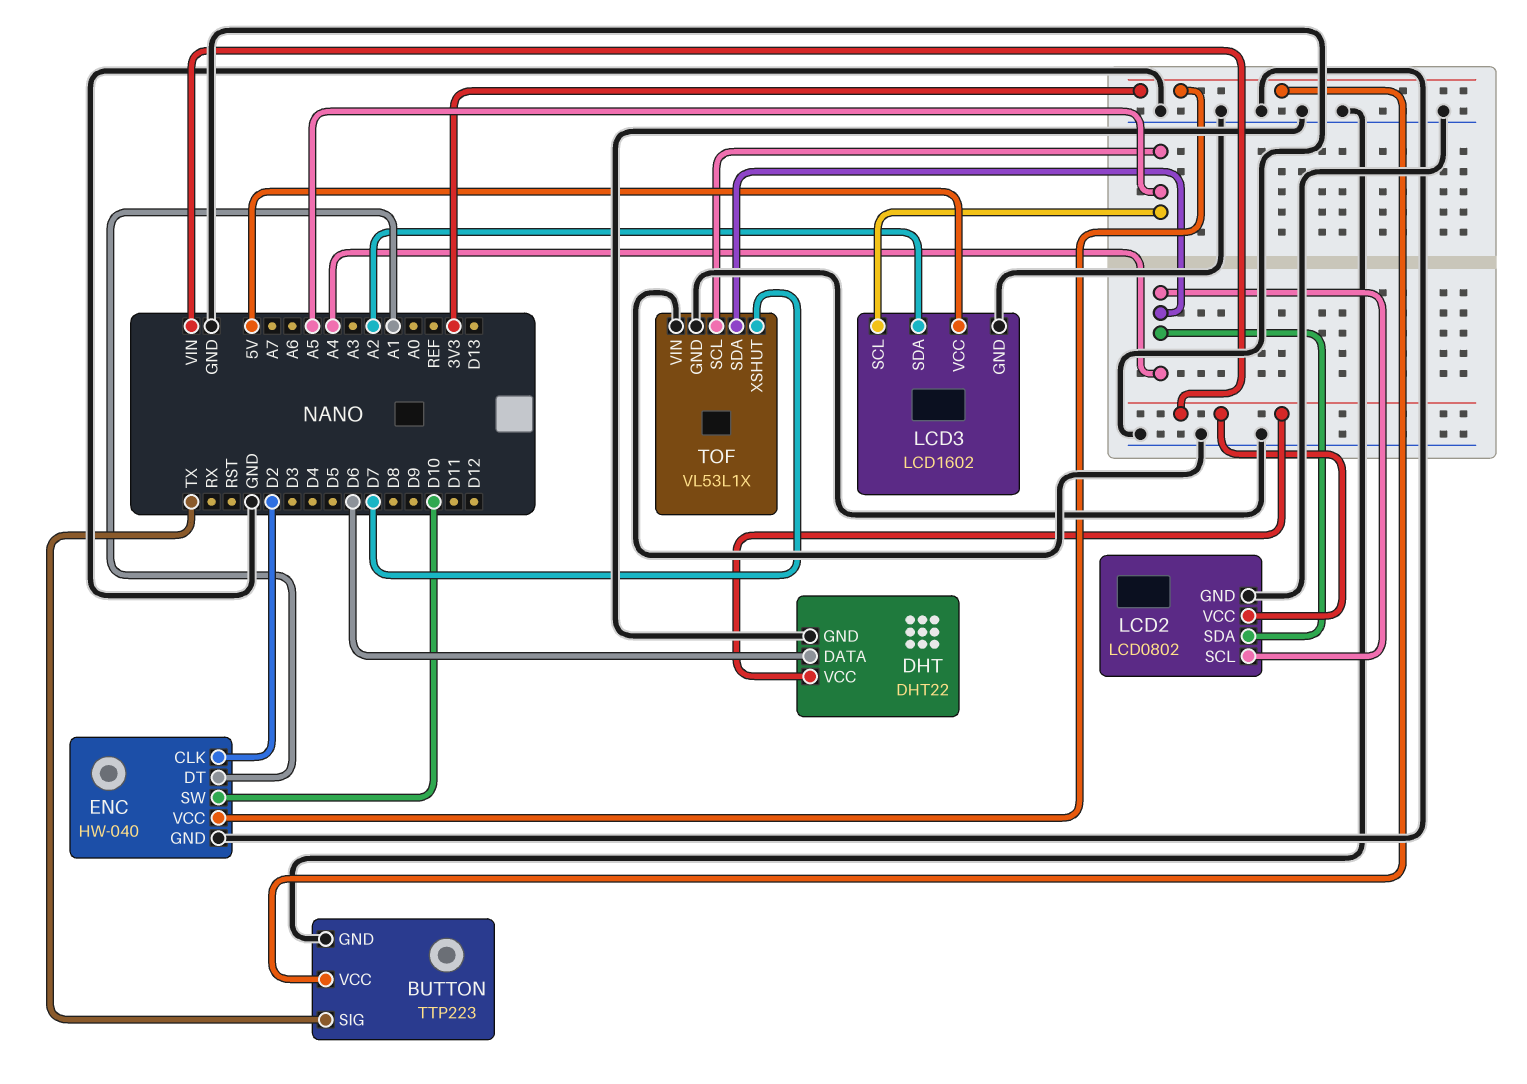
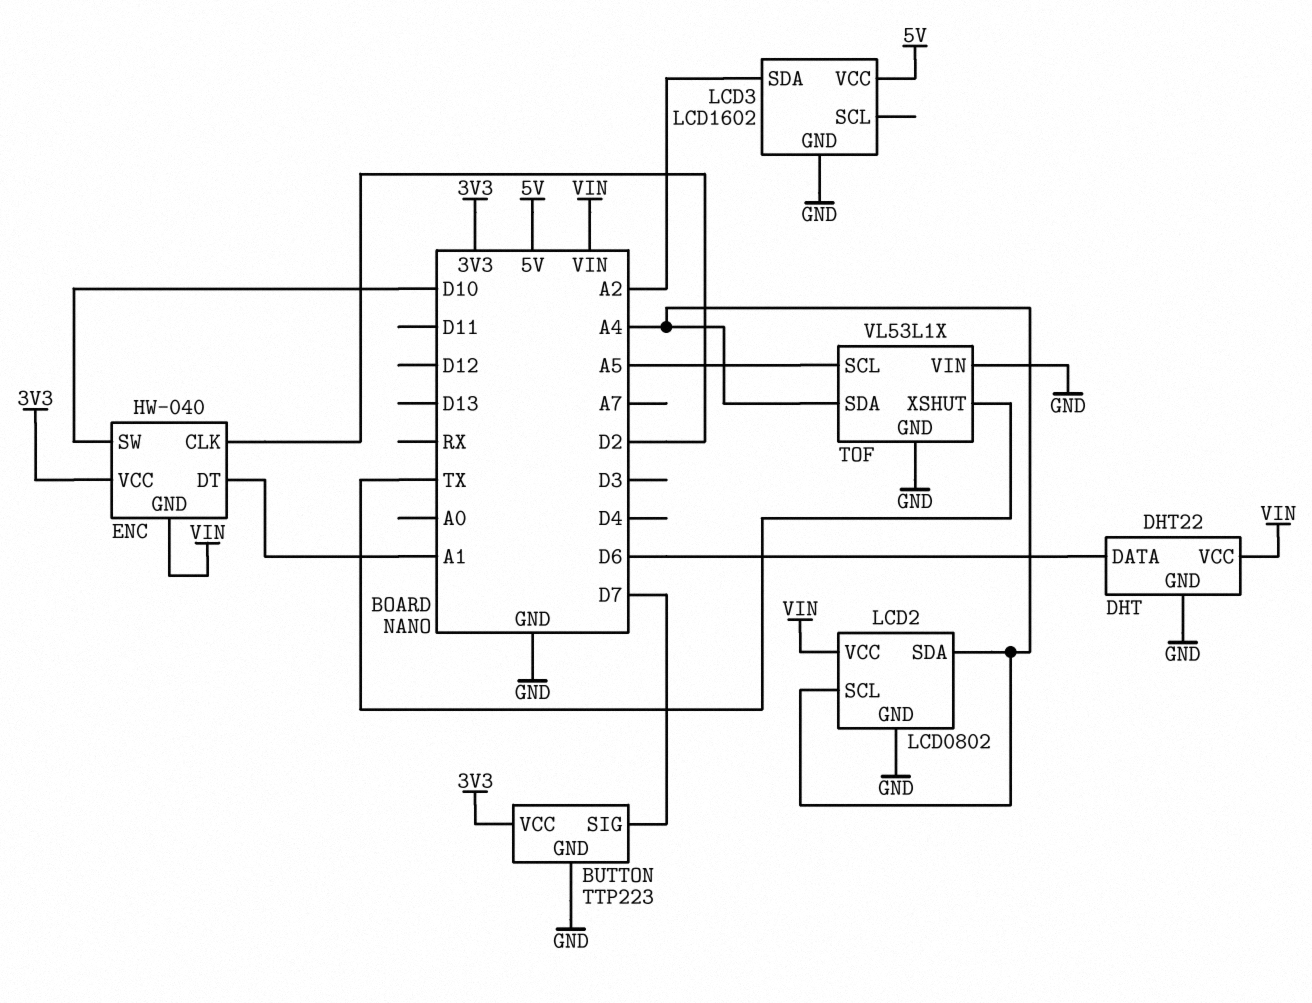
BUTTON pin SIG: TX -> D7
ENC pin GND: GND -> VIN
LCD3 pin SCL: A5 -> none
TOF pin XSHUT: D7 -> TX

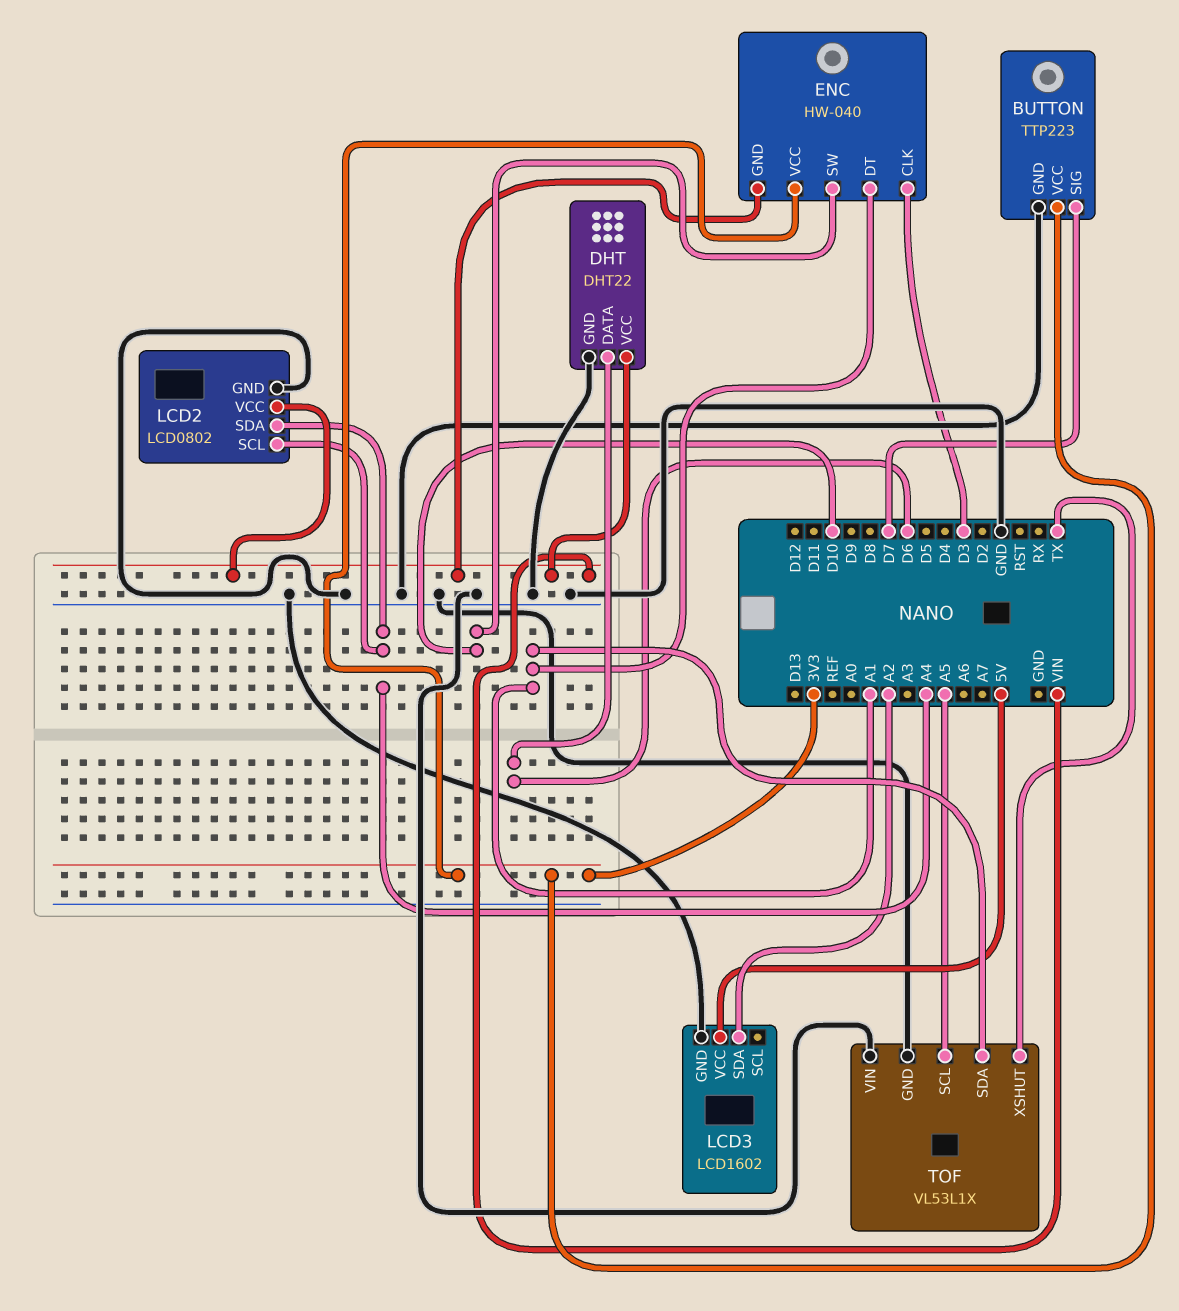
ENC pin CLK: D2 -> D3
TOF pin SDA: A4 -> A1

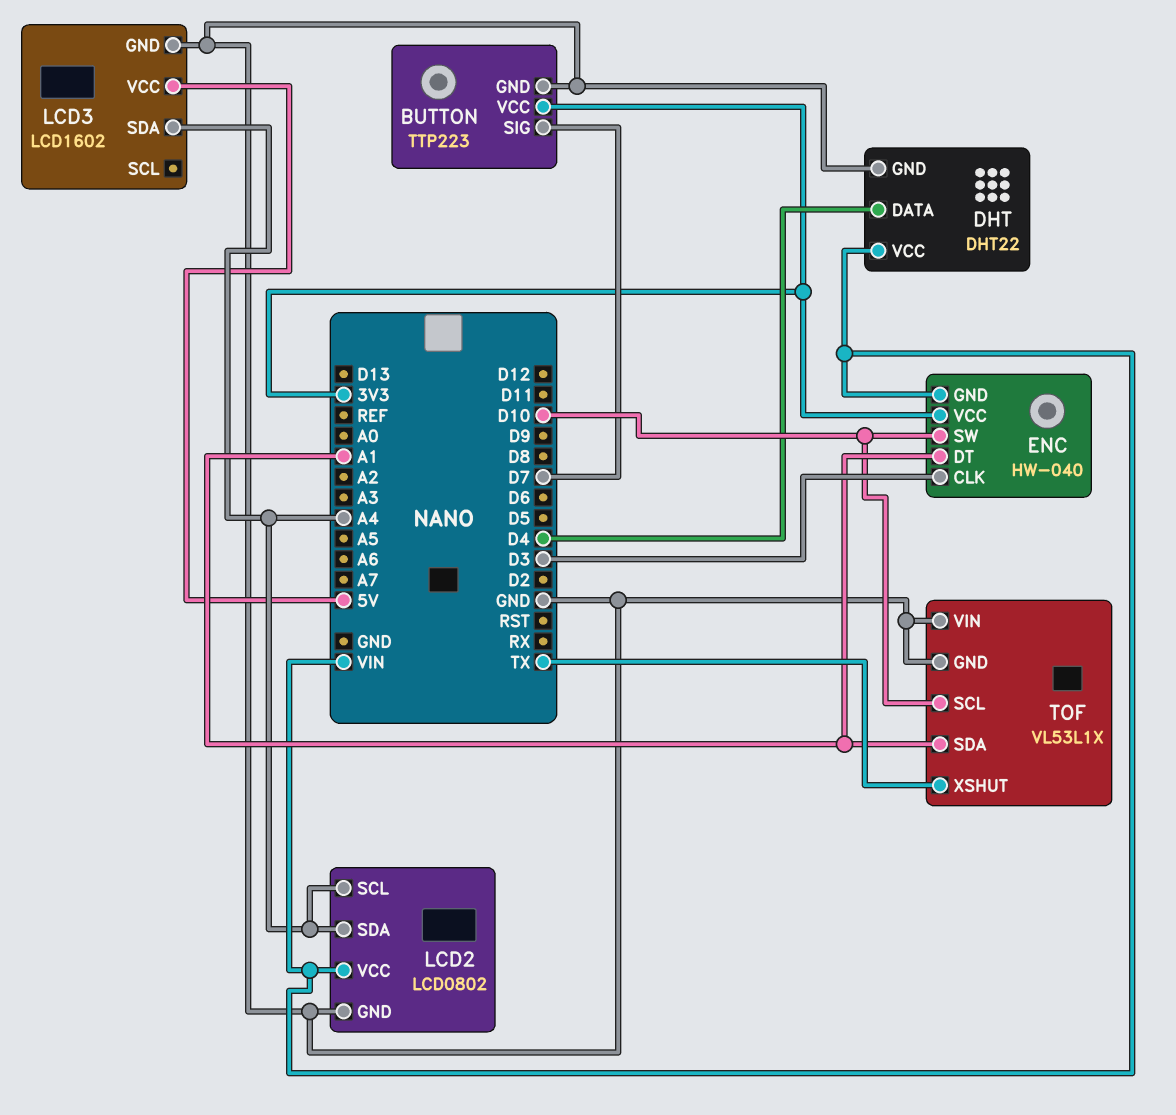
DHT pin DATA: D6 -> D4
LCD3 pin SDA: A2 -> A4
TOF pin SCL: A5 -> D10

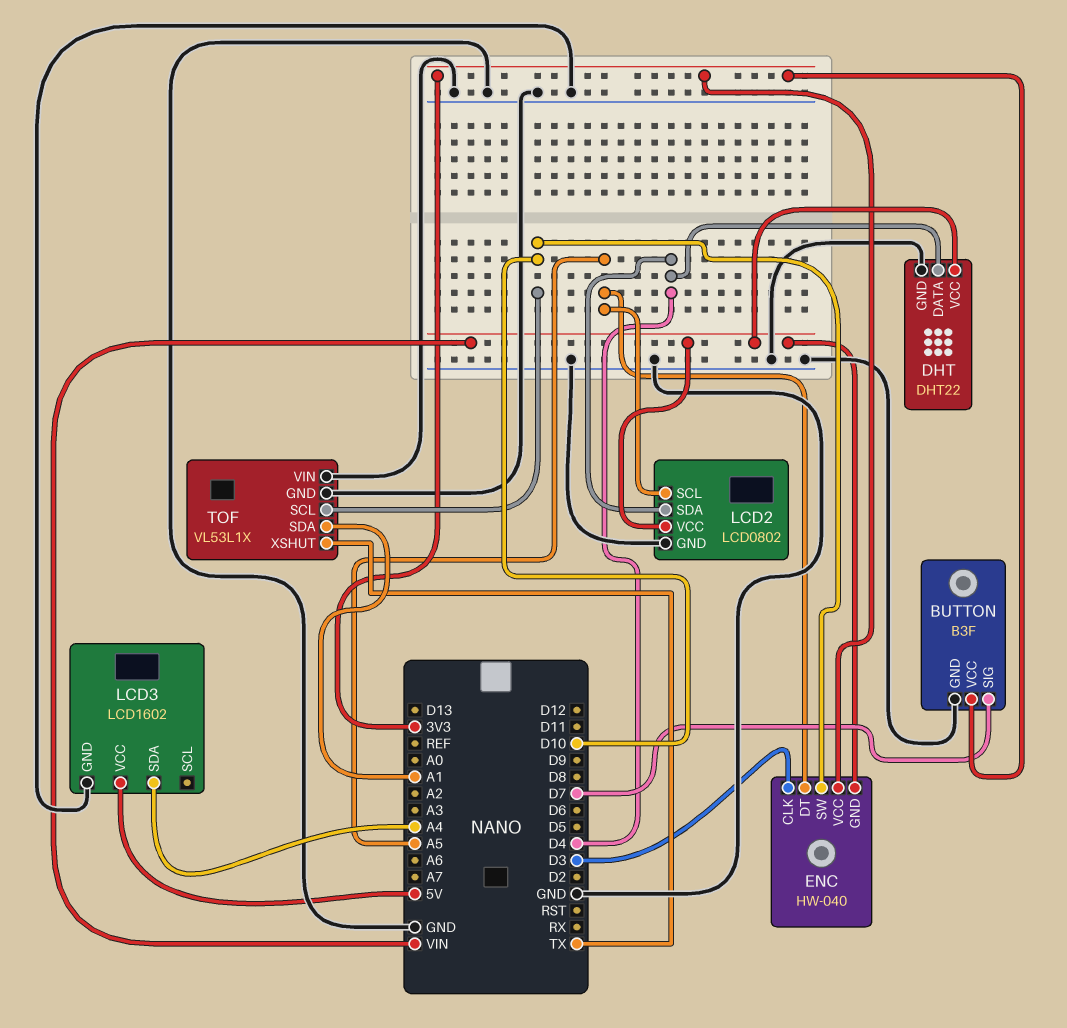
BUTTON: TTP223 -> B3F
ENC pin DT: A1 -> A5
LCD2 pin SCL: A4 -> A5
LCD2 pin SDA: A4 -> D4

